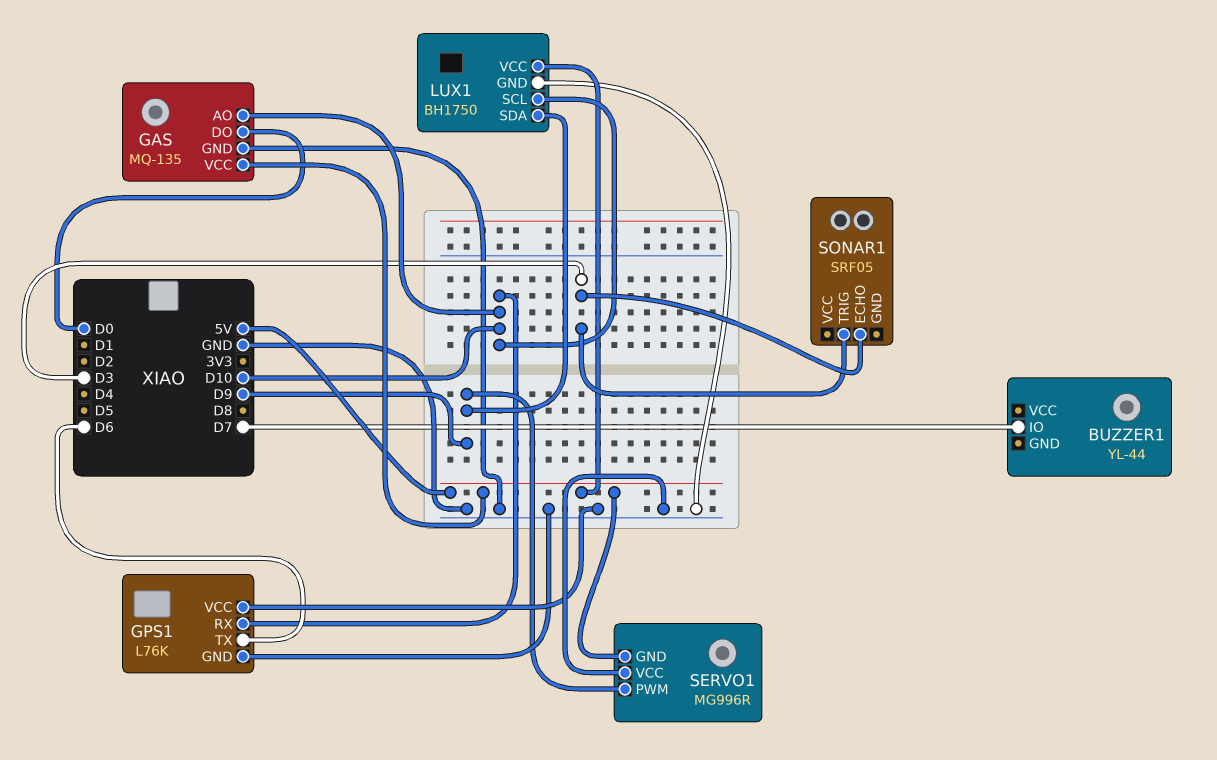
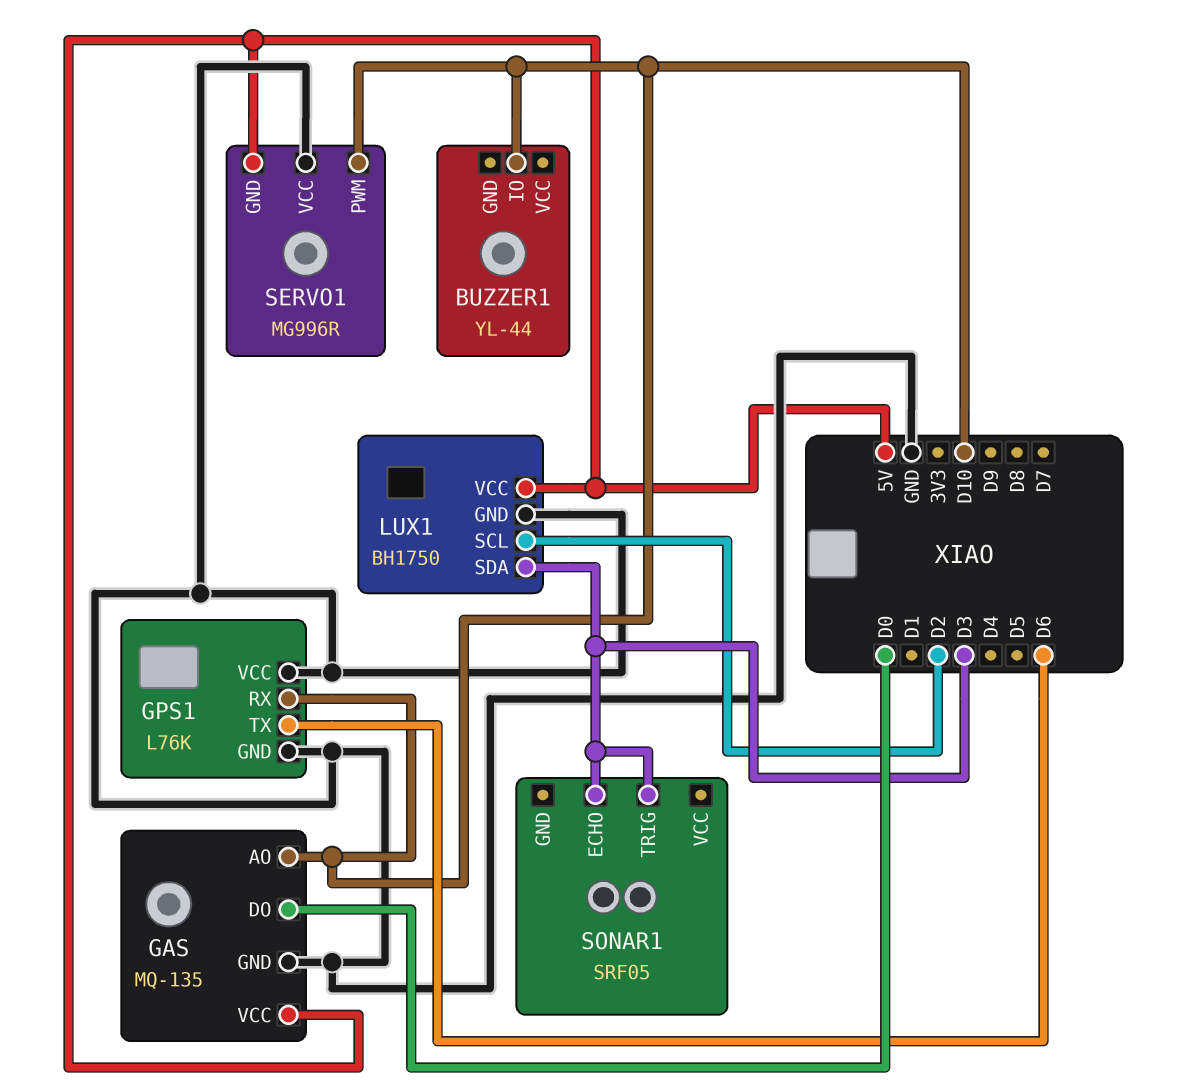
BUZZER1 pin IO: D7 -> D10
LUX1 pin SCL: D10 -> D2
LUX1 pin SDA: D9 -> D3
SERVO1 pin PWM: D9 -> D10

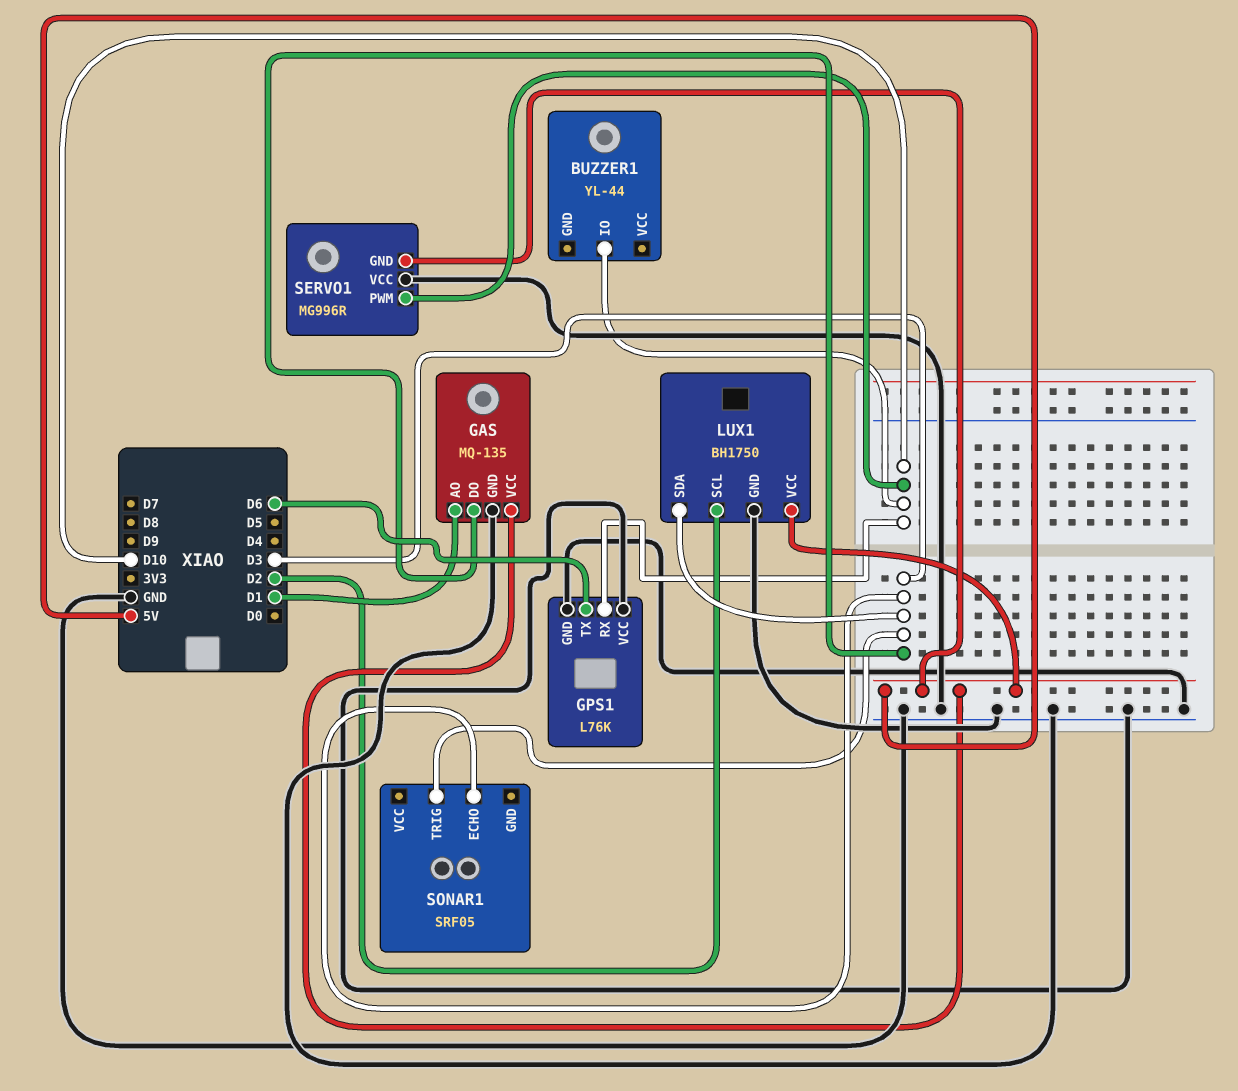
GAS pin AO: D10 -> D1
GAS pin DO: D0 -> D3

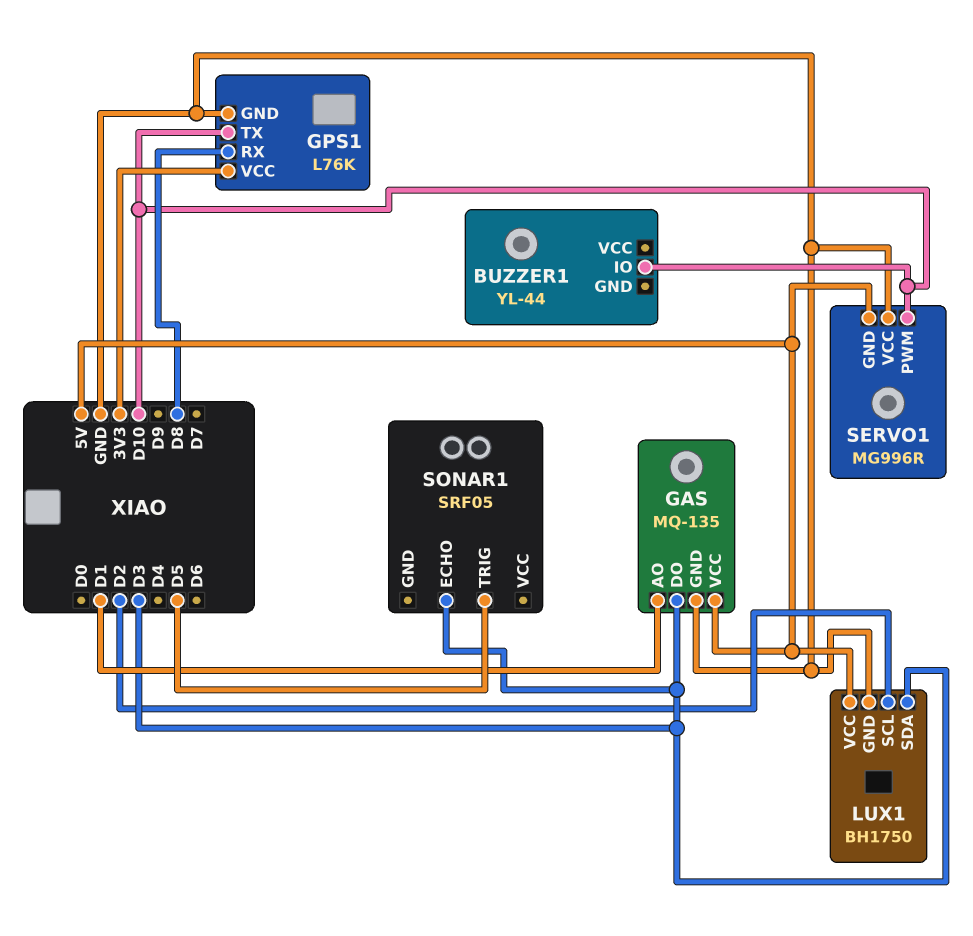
GPS1 pin RX: D10 -> D8
GPS1 pin TX: D6 -> D10
GPS1 pin VCC: GND -> 3V3
SONAR1 pin TRIG: D3 -> D5

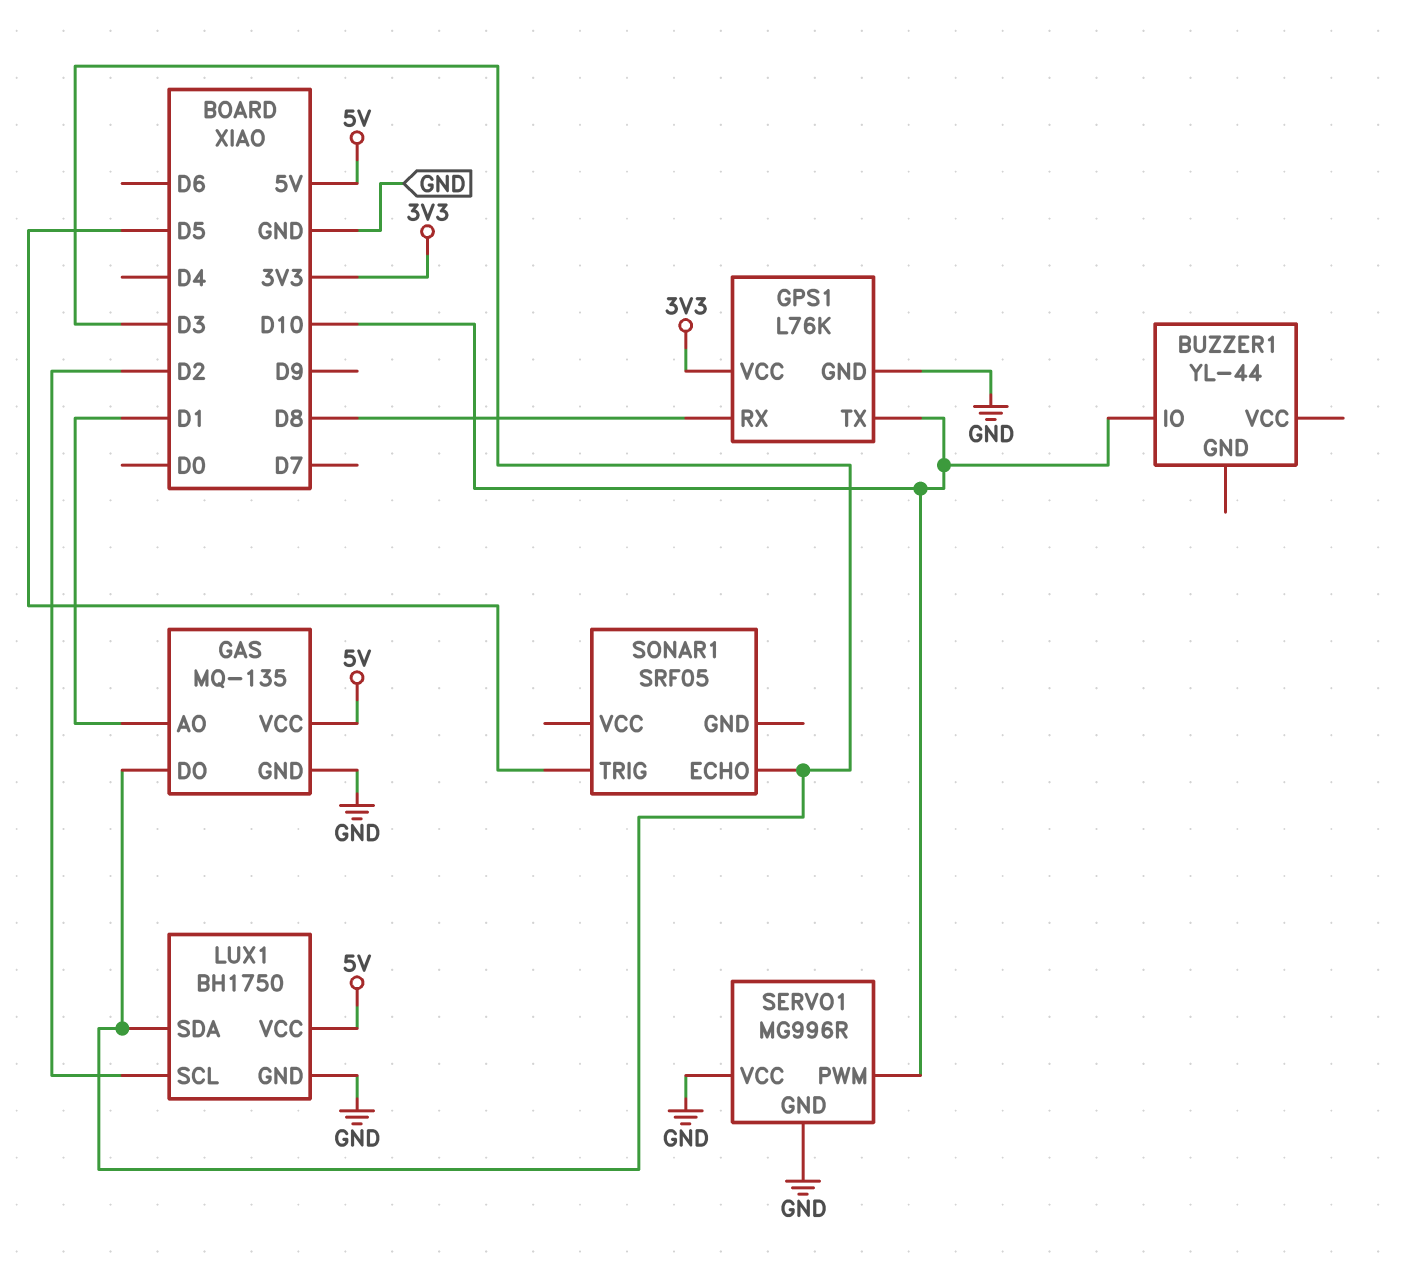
SERVO1 pin GND: 5V -> GND

